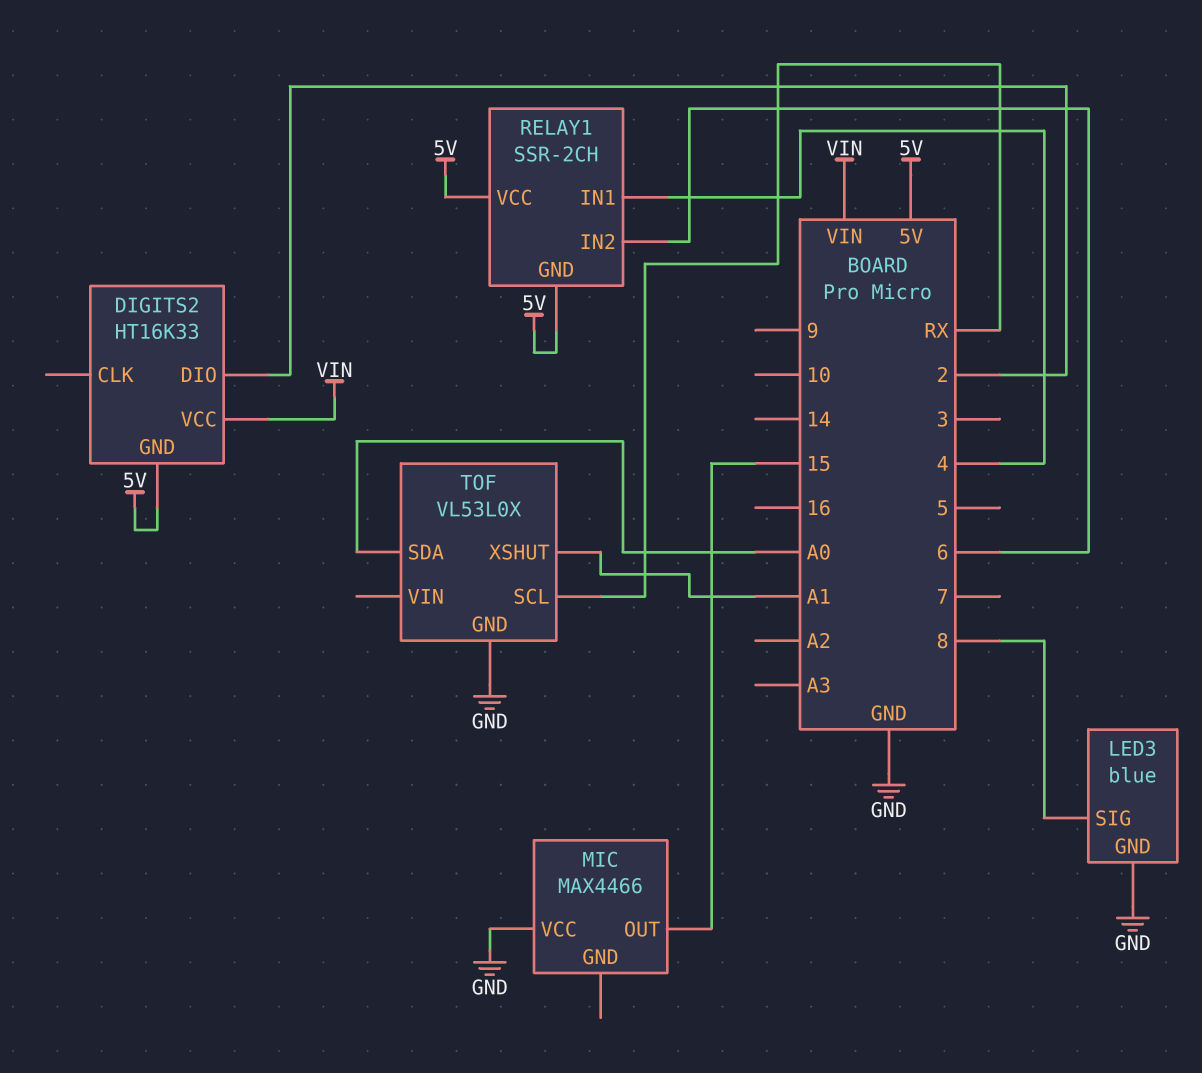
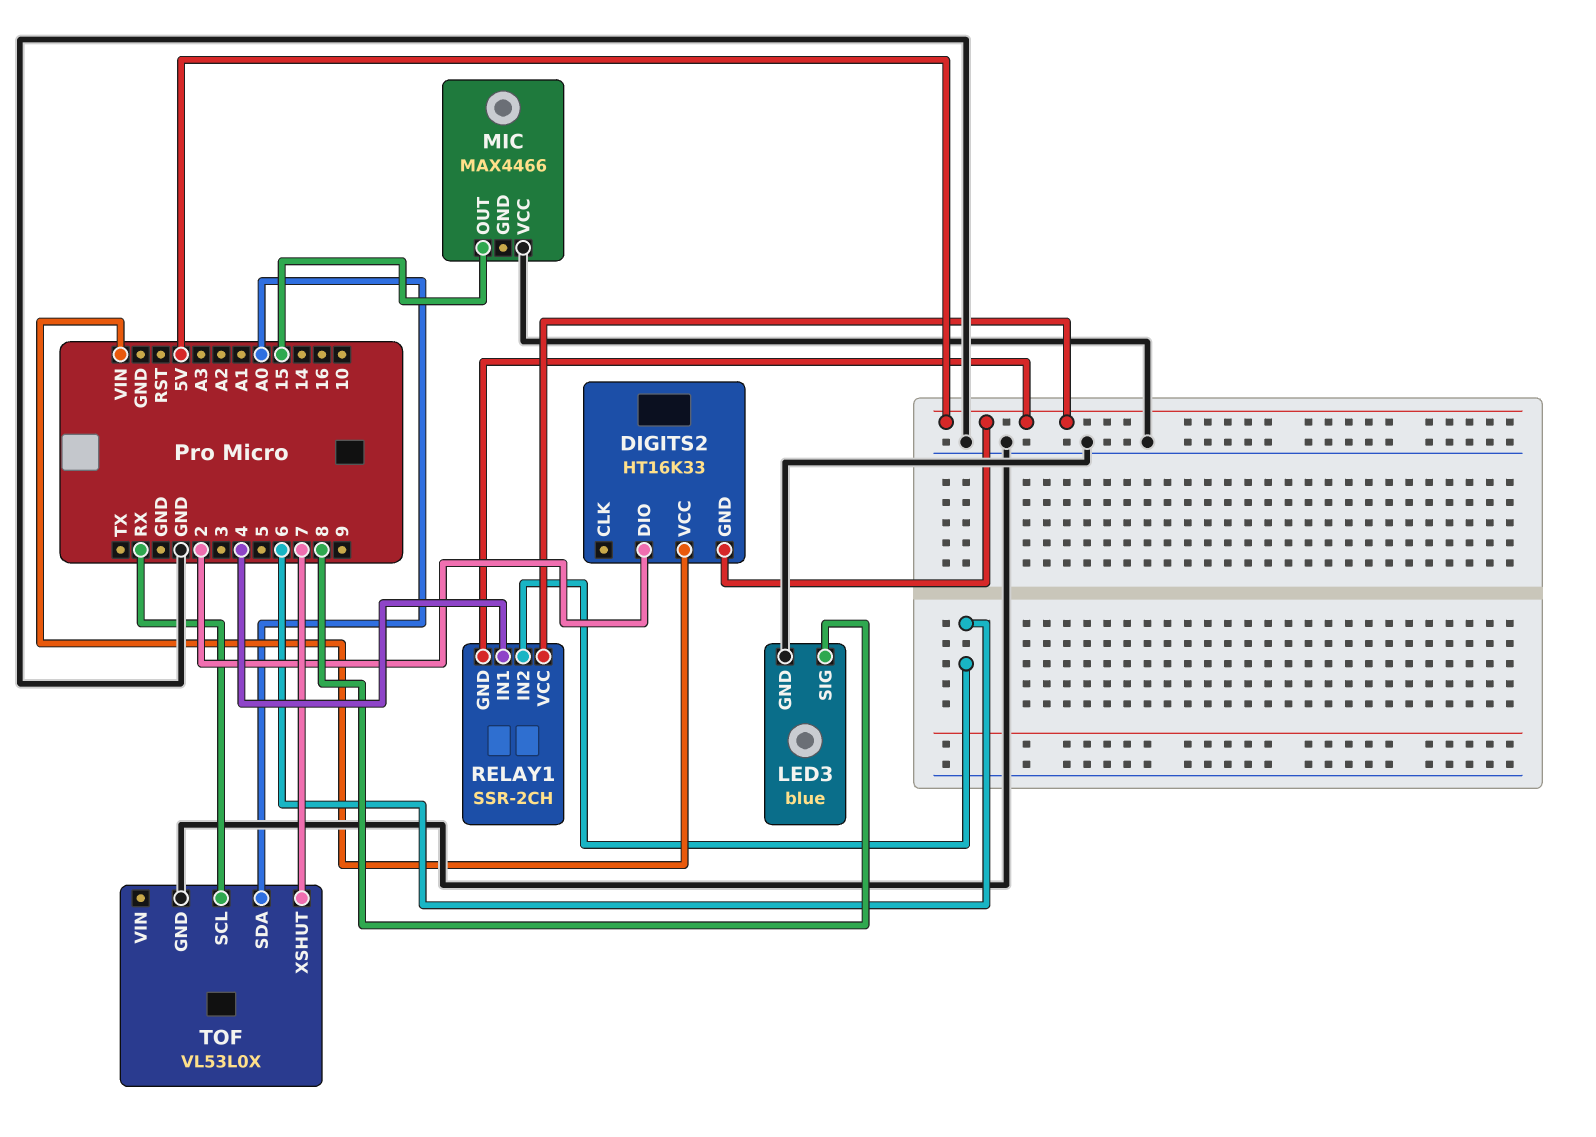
TOF pin XSHUT: A1 -> 7

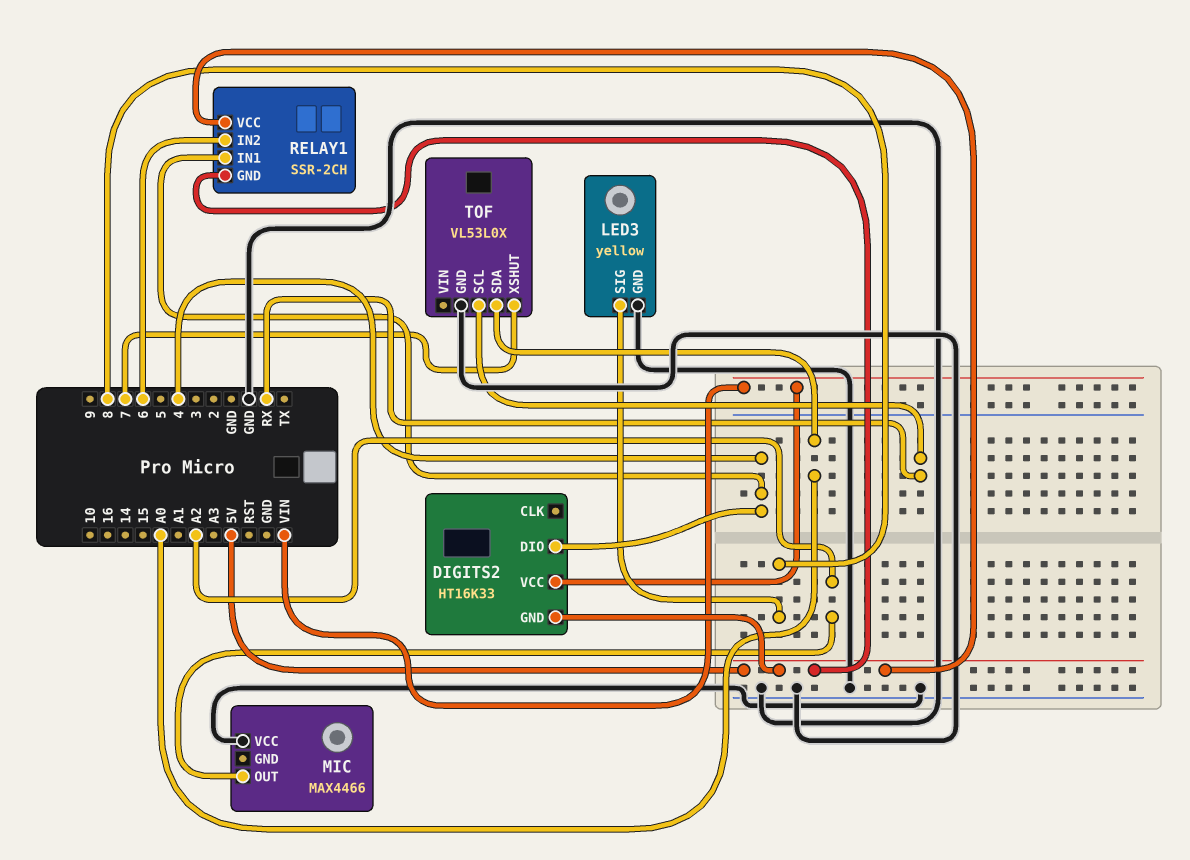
DIGITS2 pin DIO: 2 -> 4
LED3: blue -> yellow
MIC pin OUT: 15 -> A2

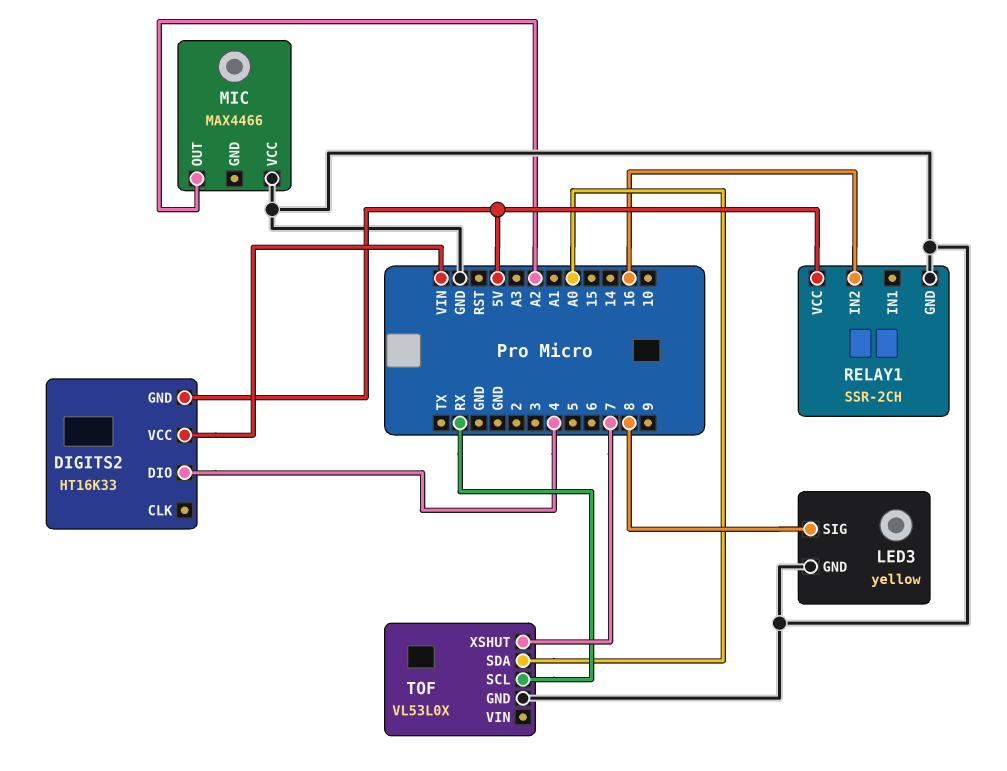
RELAY1 pin GND: 5V -> GND
RELAY1 pin IN1: 4 -> none
RELAY1 pin IN2: 6 -> 16

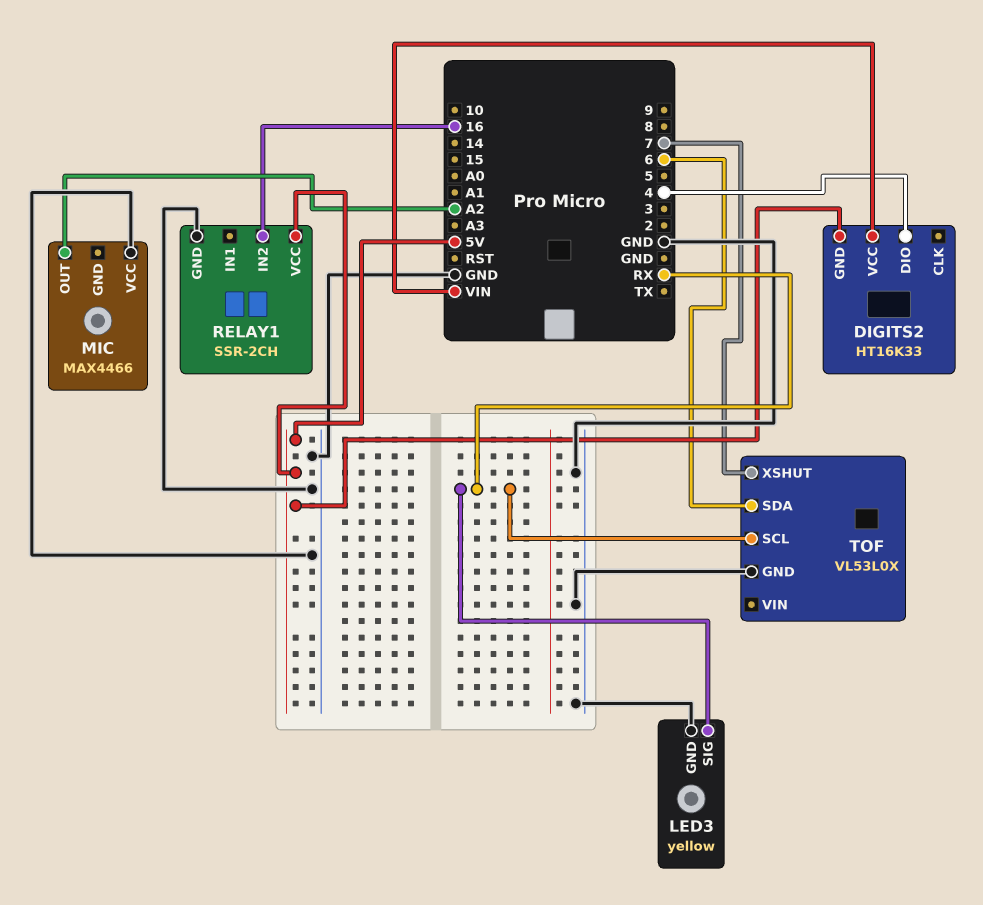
LED3 pin SIG: 8 -> RX
TOF pin SDA: A0 -> 6

